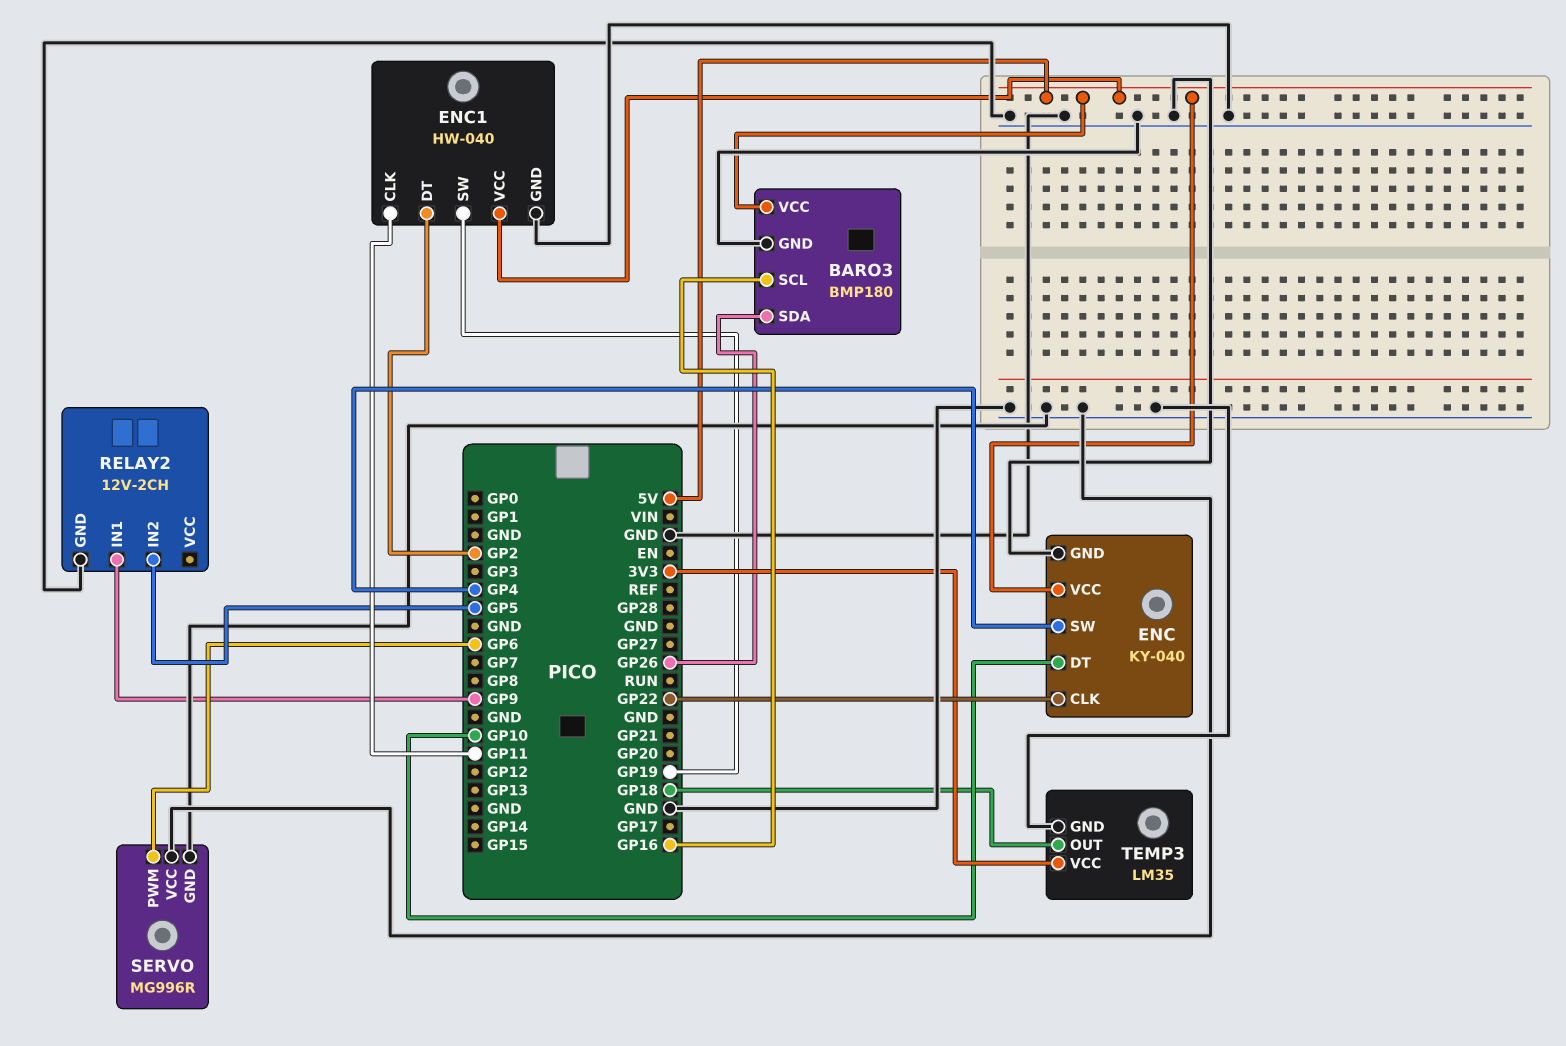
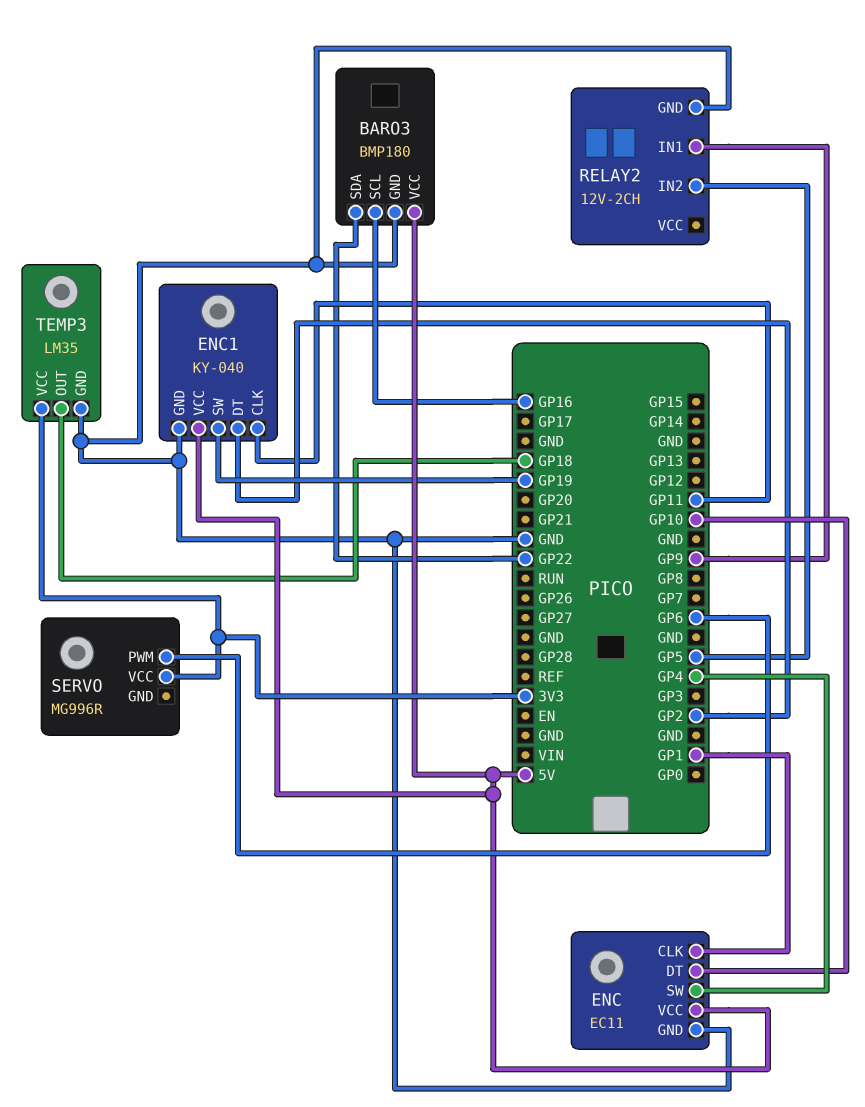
BARO3 pin SDA: GP26 -> GP22
ENC: KY-040 -> EC11
ENC pin CLK: GP22 -> GP1
ENC1: HW-040 -> KY-040
SERVO pin GND: GND -> none
SERVO pin VCC: GND -> 3V3

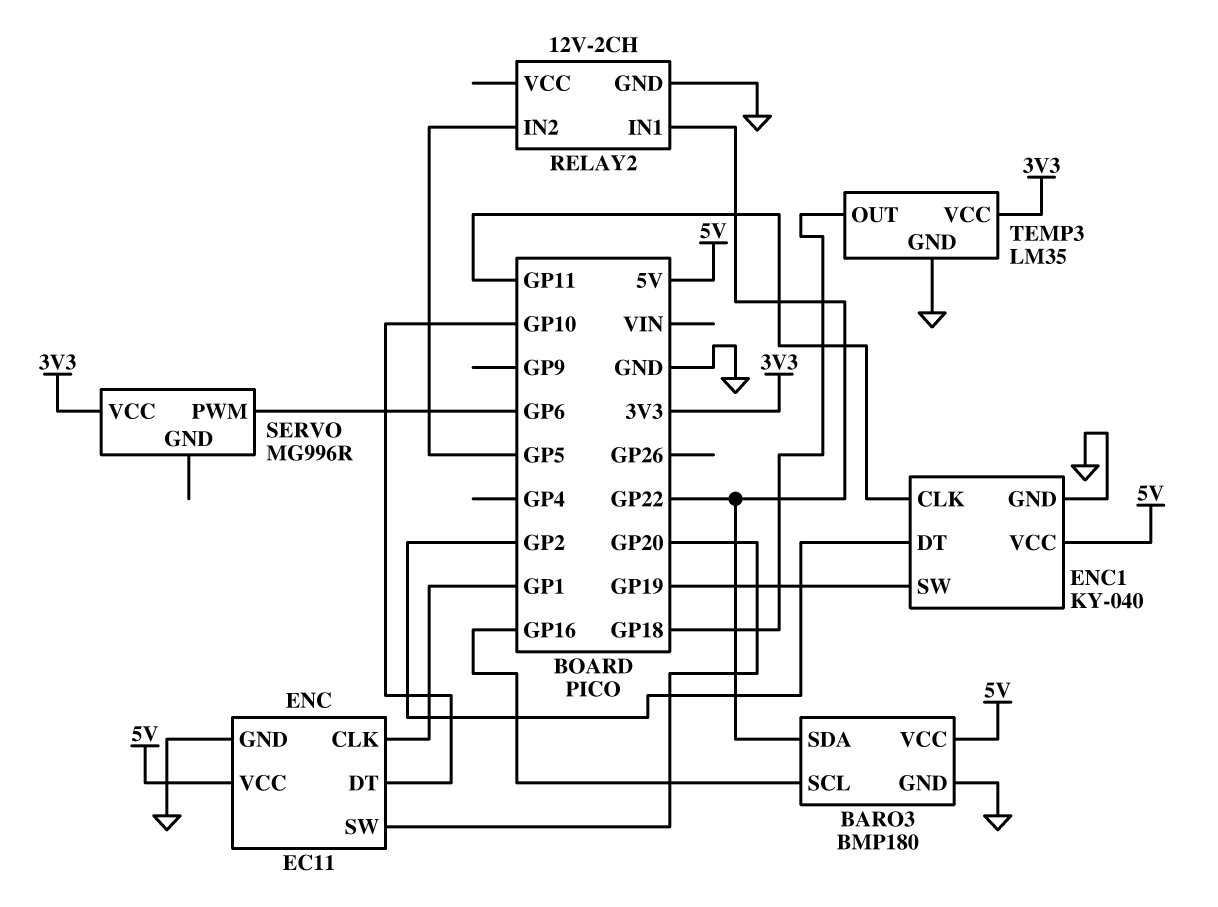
ENC pin SW: GP4 -> GP20
RELAY2 pin IN1: GP9 -> GP22

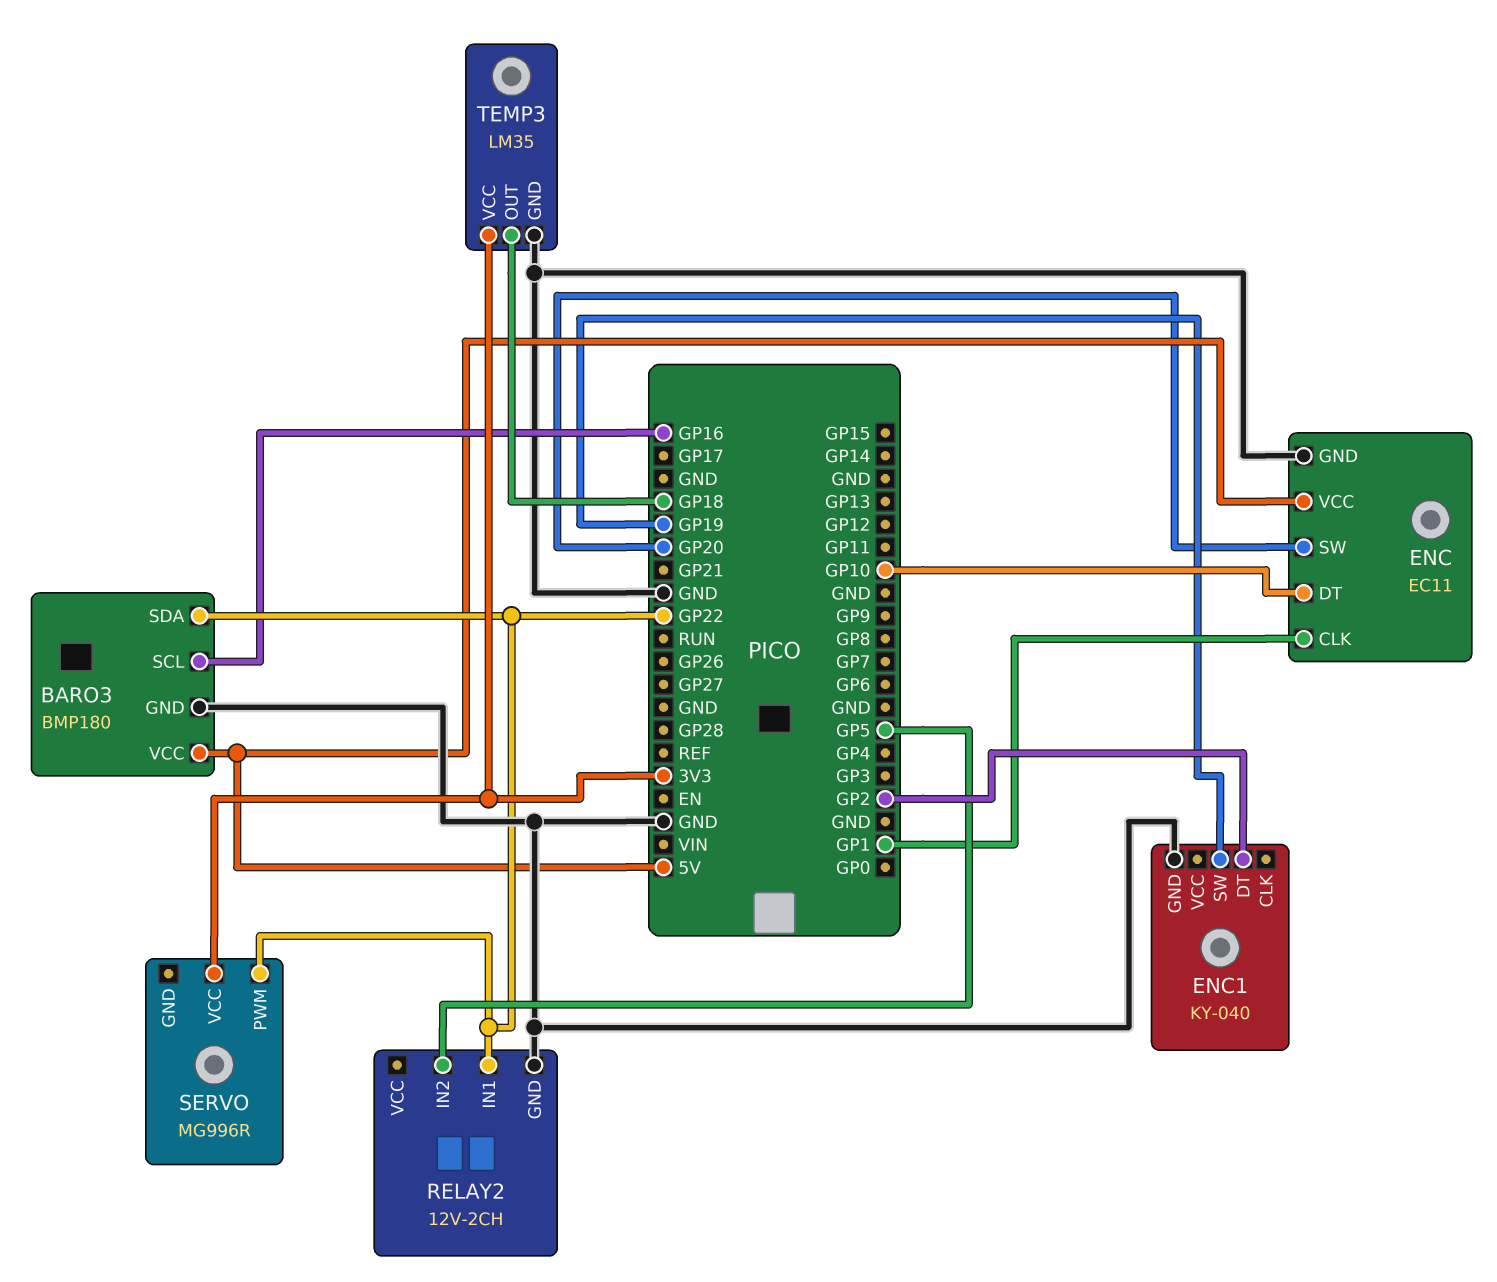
ENC1 pin CLK: GP11 -> none
ENC1 pin VCC: 5V -> none
SERVO pin PWM: GP6 -> GP22

